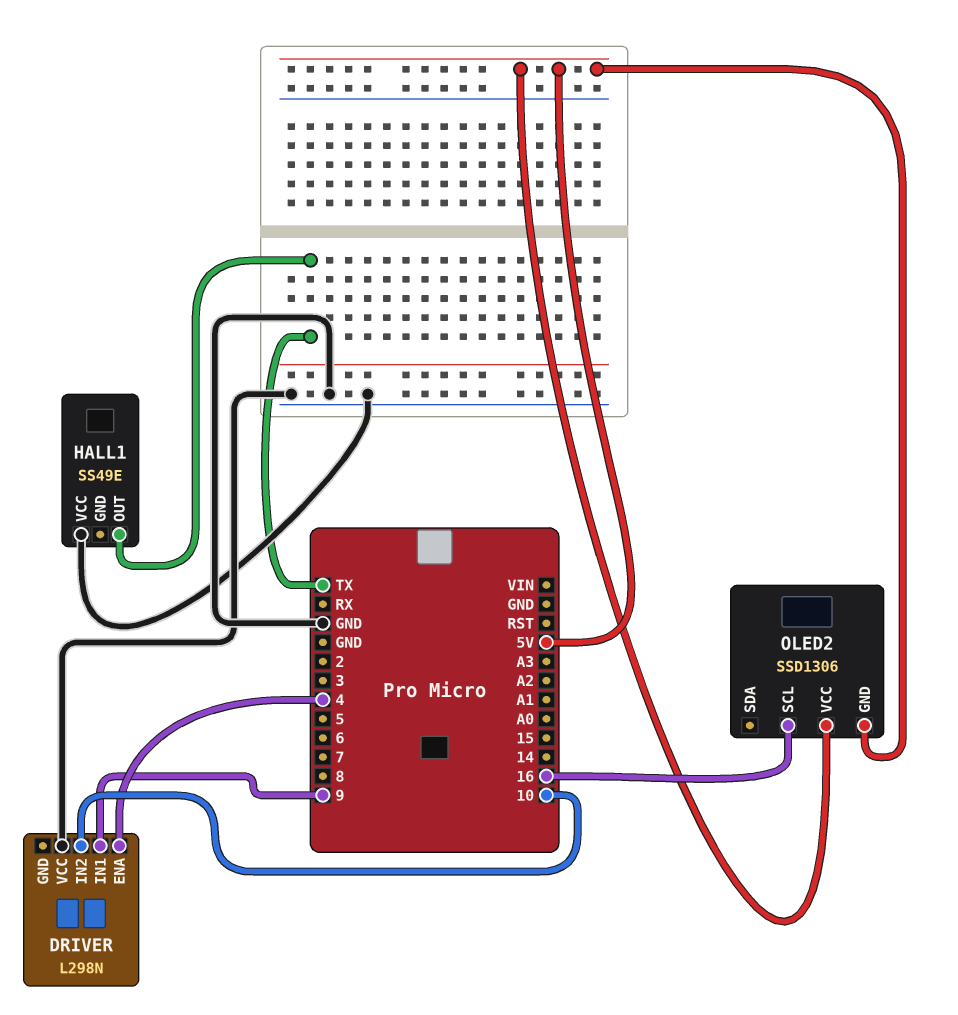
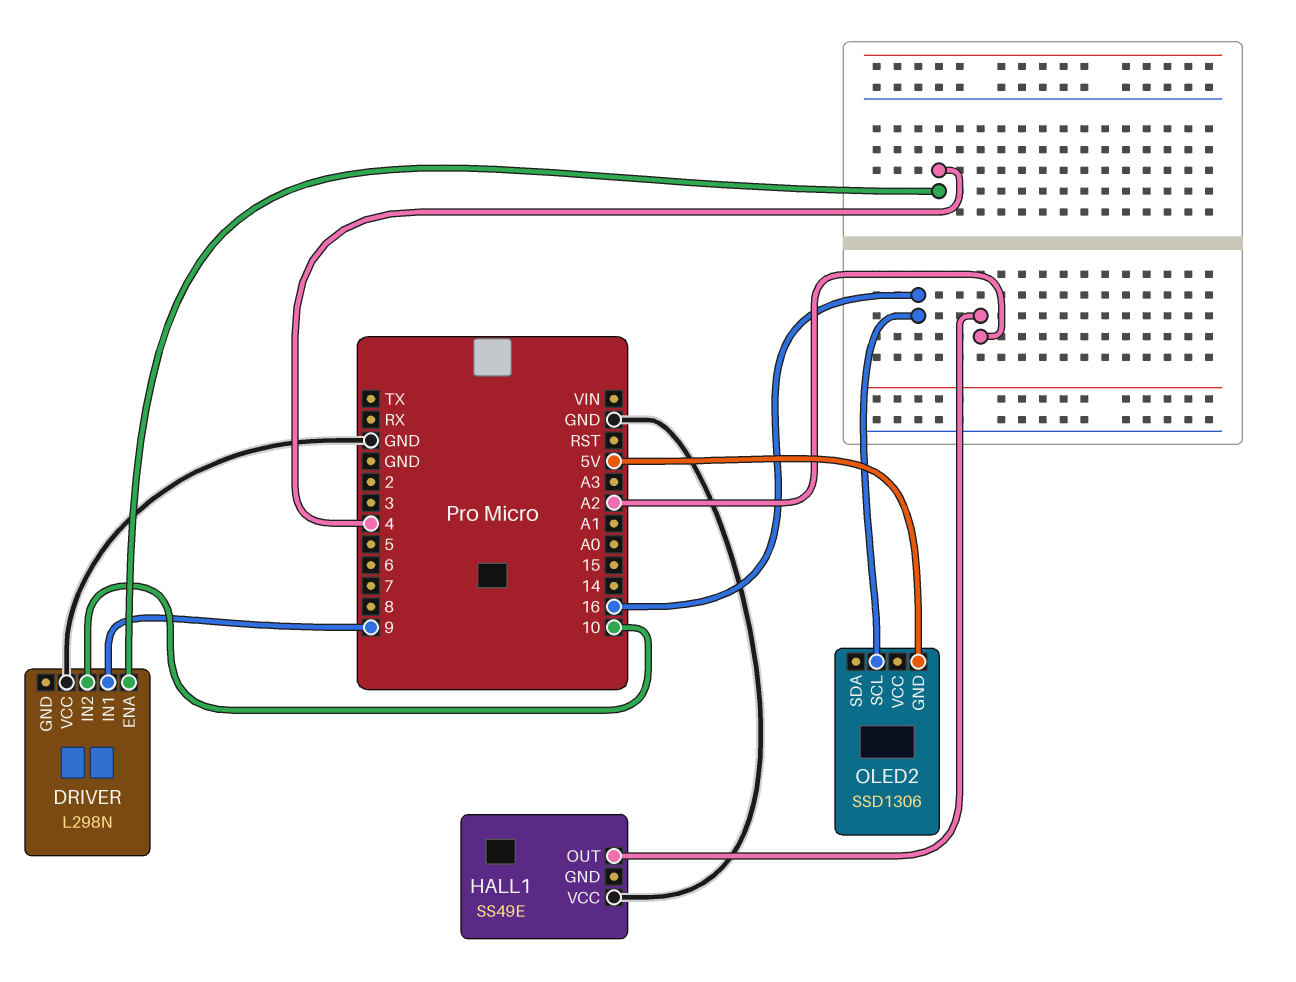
HALL1 pin OUT: TX -> A2
OLED2 pin VCC: 5V -> none

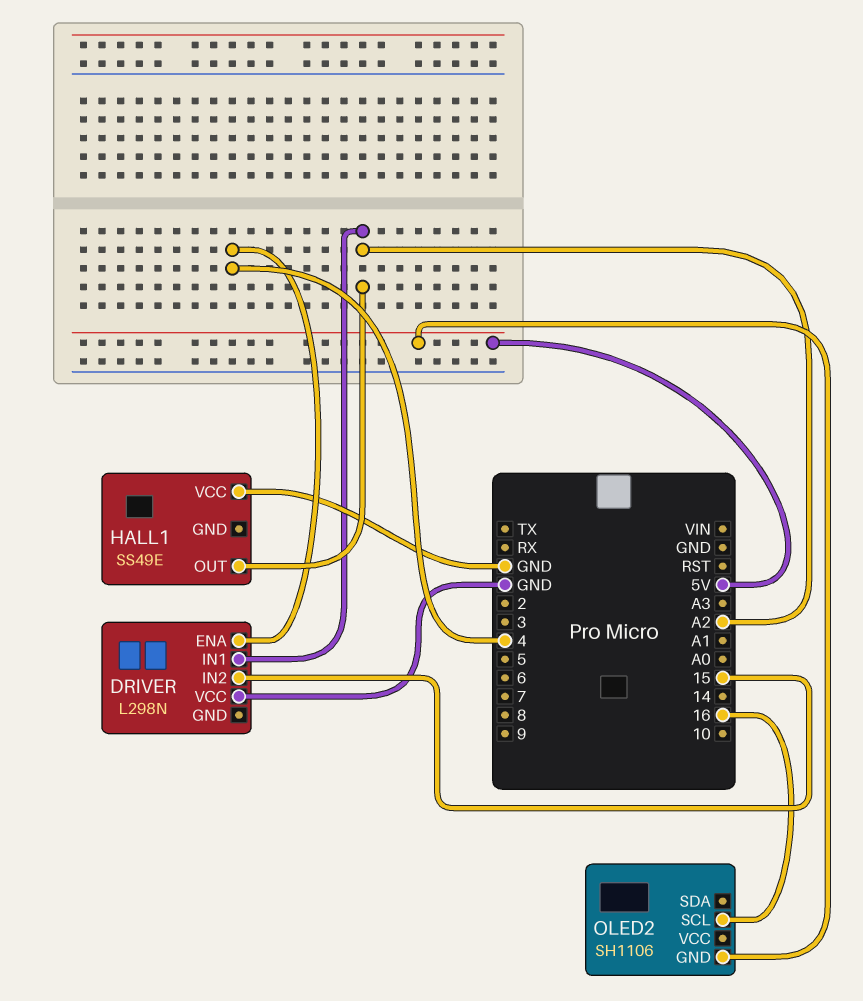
DRIVER pin IN1: 9 -> A2
DRIVER pin IN2: 10 -> 15
OLED2: SSD1306 -> SH1106

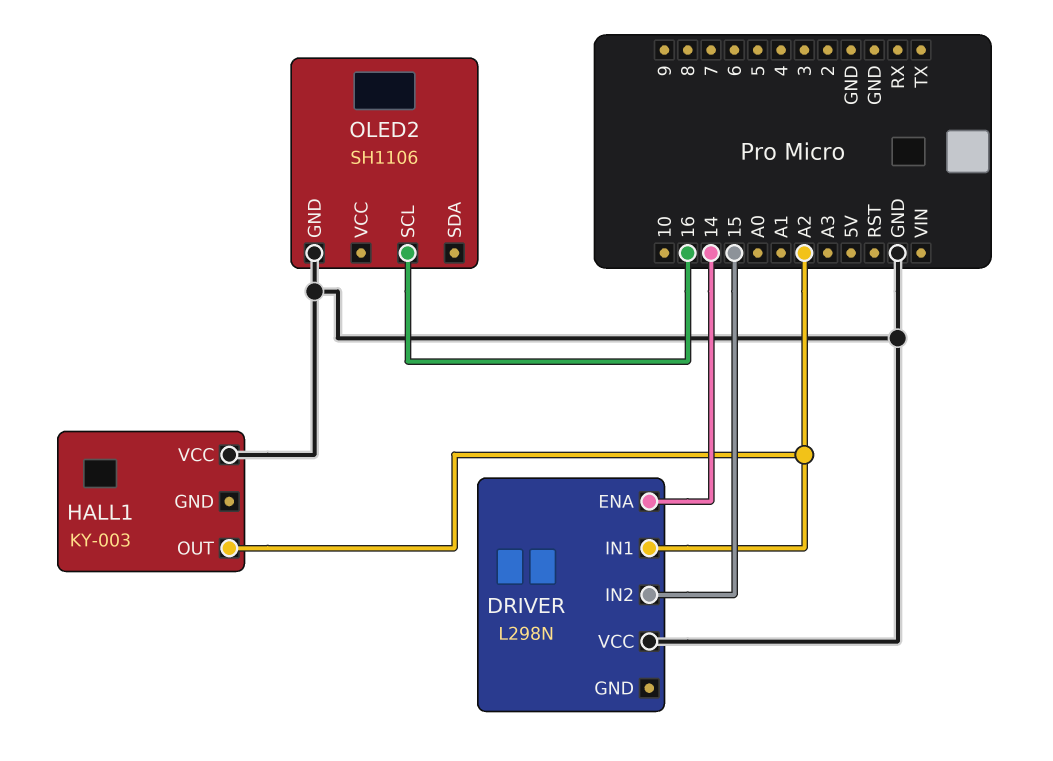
DRIVER pin ENA: 4 -> 14
HALL1: SS49E -> KY-003
OLED2 pin GND: 5V -> GND

